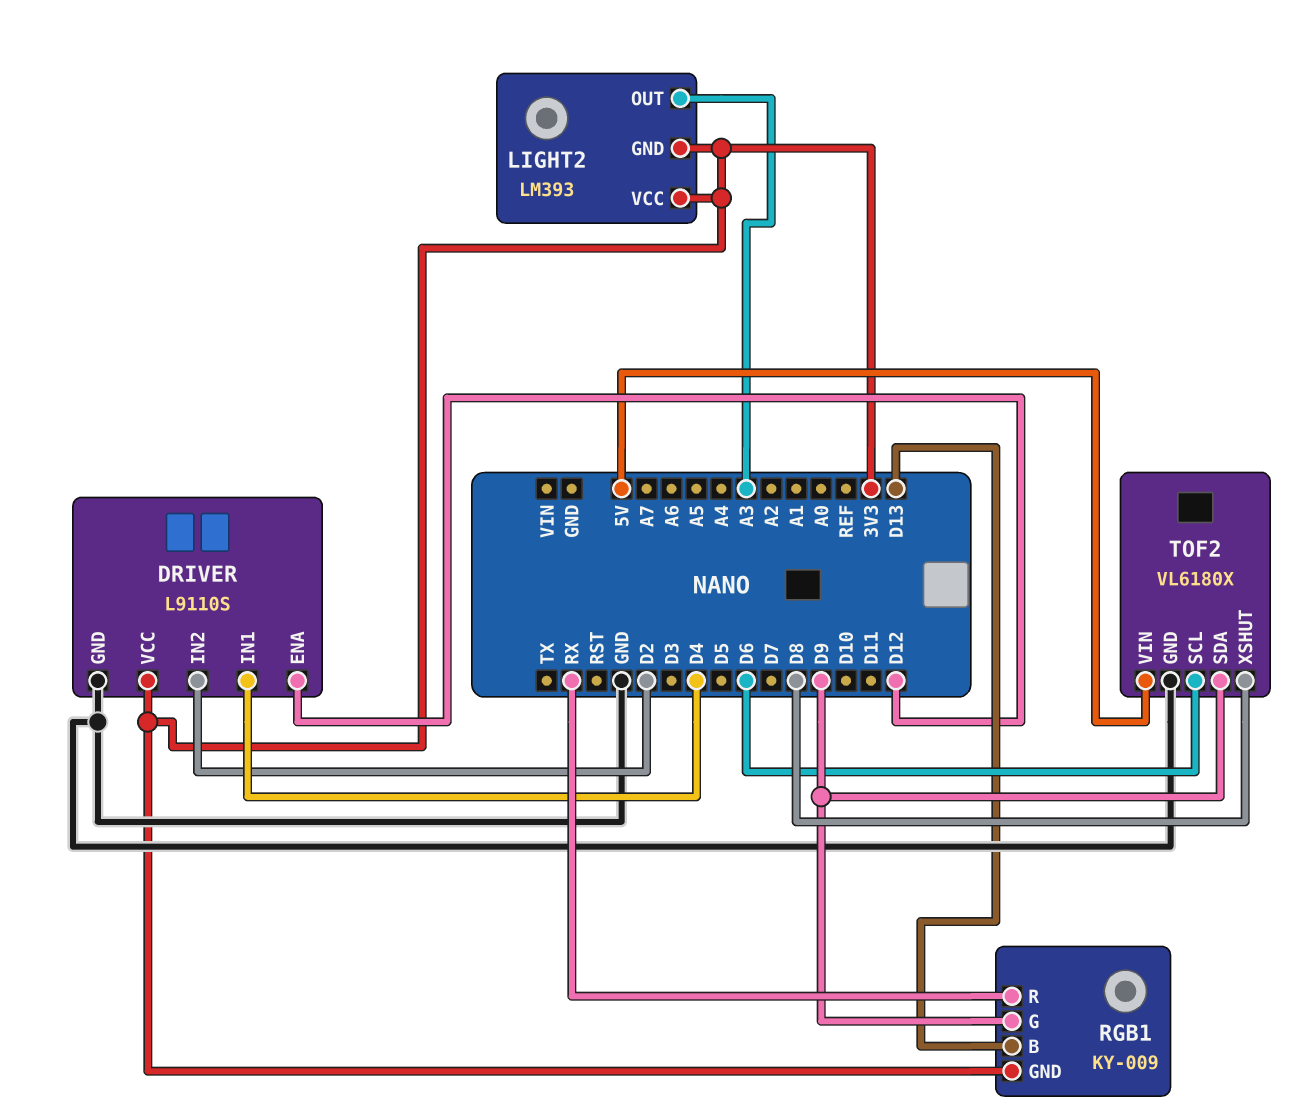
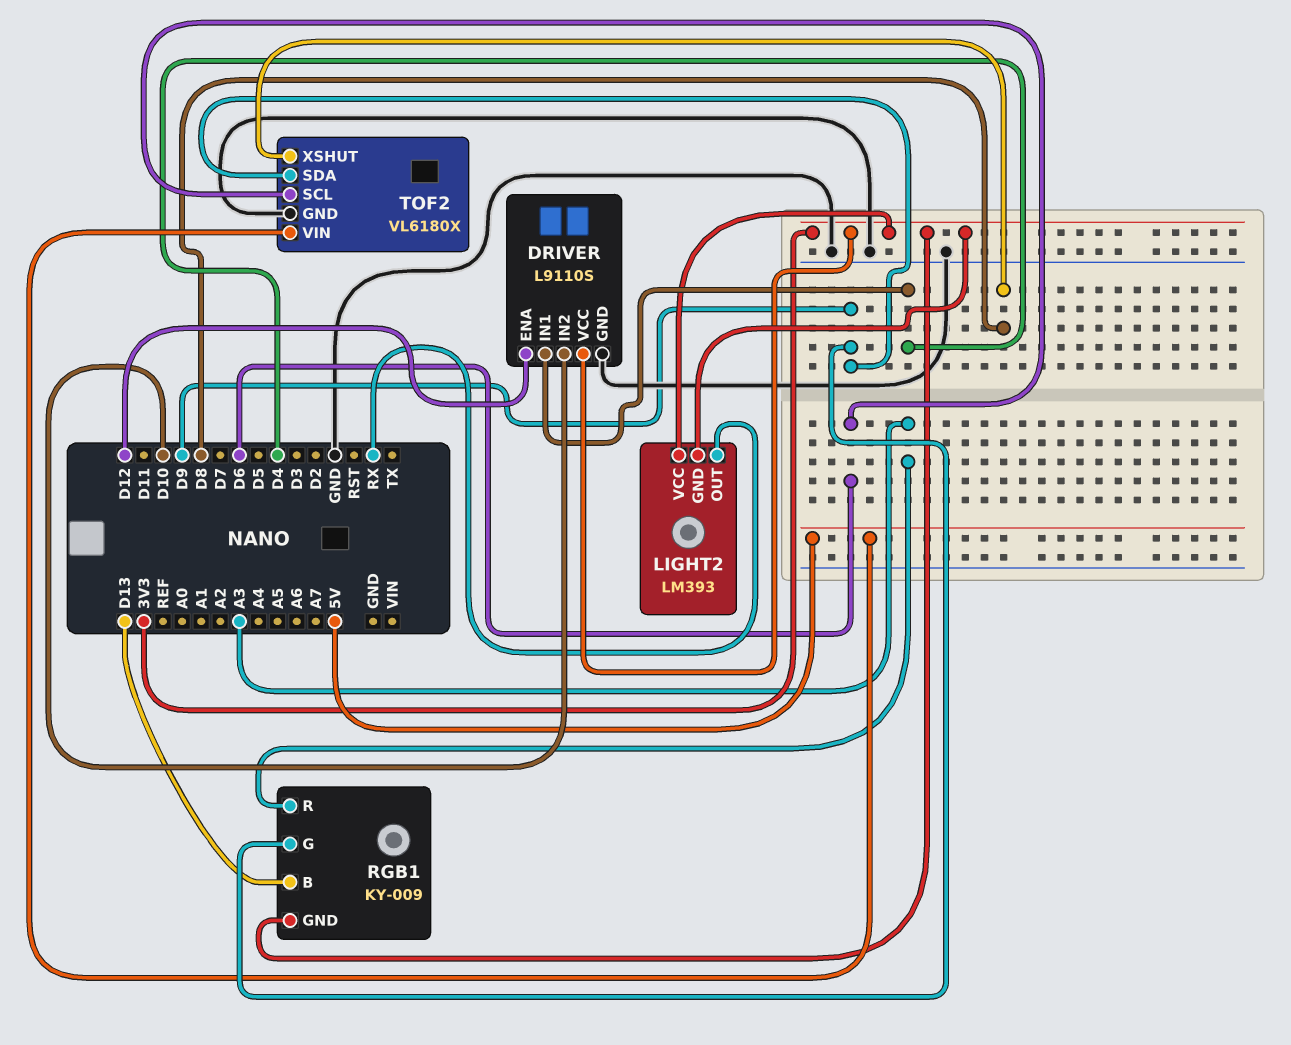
DRIVER pin IN2: D2 -> D10
LIGHT2 pin OUT: A3 -> RX
RGB1 pin R: RX -> A3

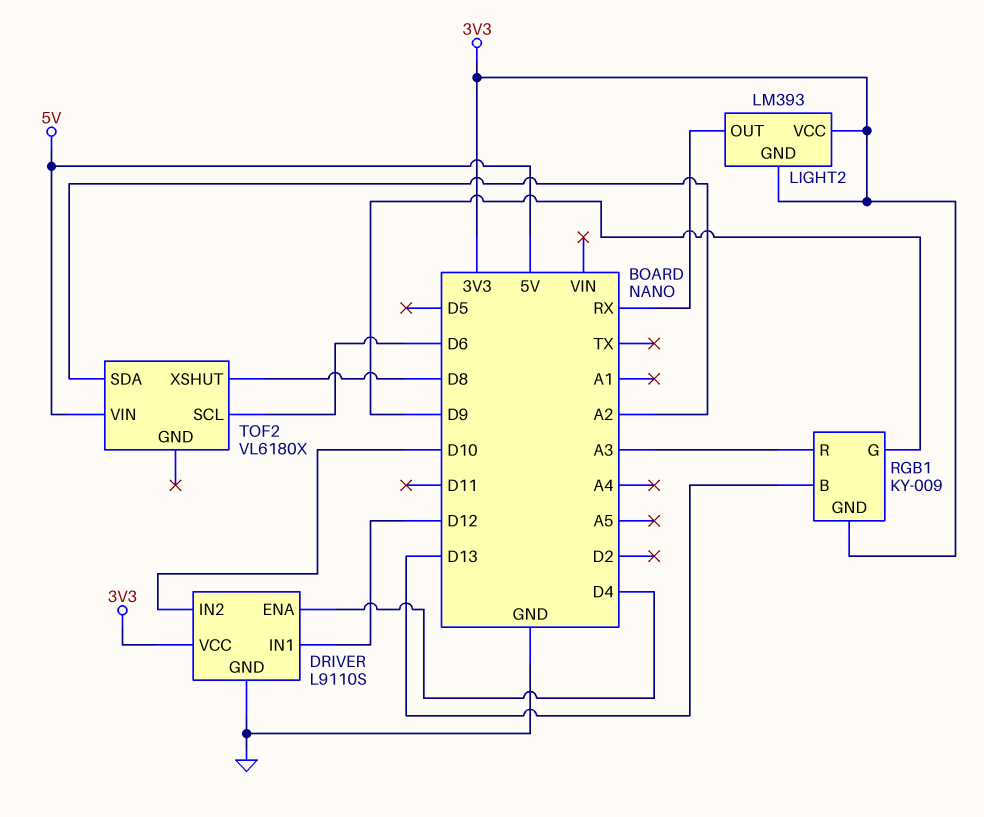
DRIVER pin ENA: D12 -> D4
DRIVER pin IN1: D4 -> D12
TOF2 pin GND: GND -> none
TOF2 pin SDA: D9 -> A2

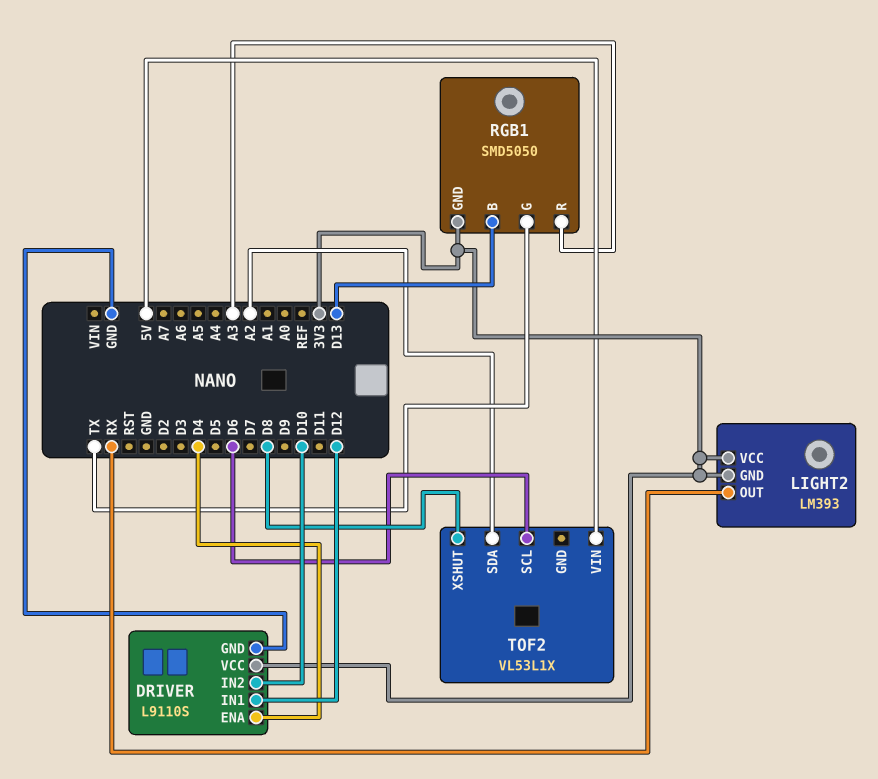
RGB1: KY-009 -> SMD5050
RGB1 pin G: D9 -> TX
TOF2: VL6180X -> VL53L1X

